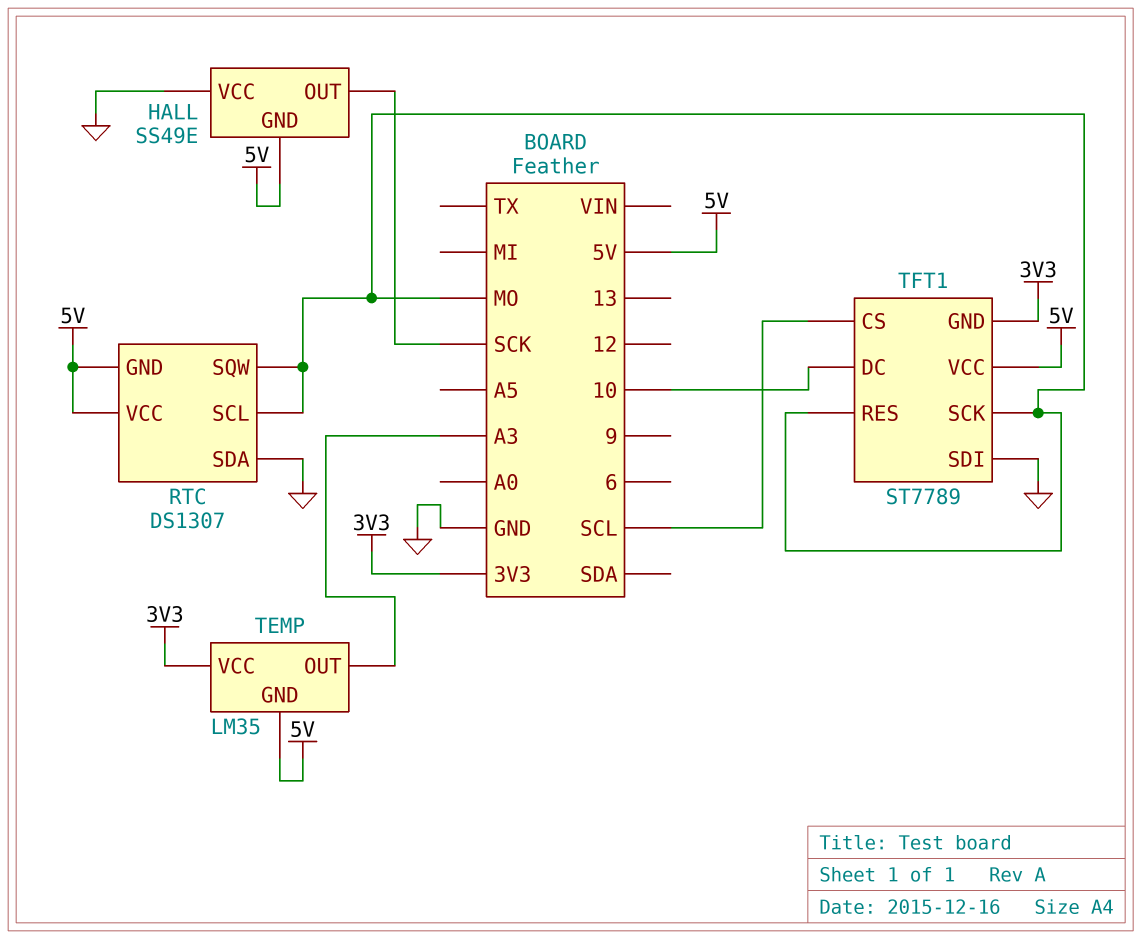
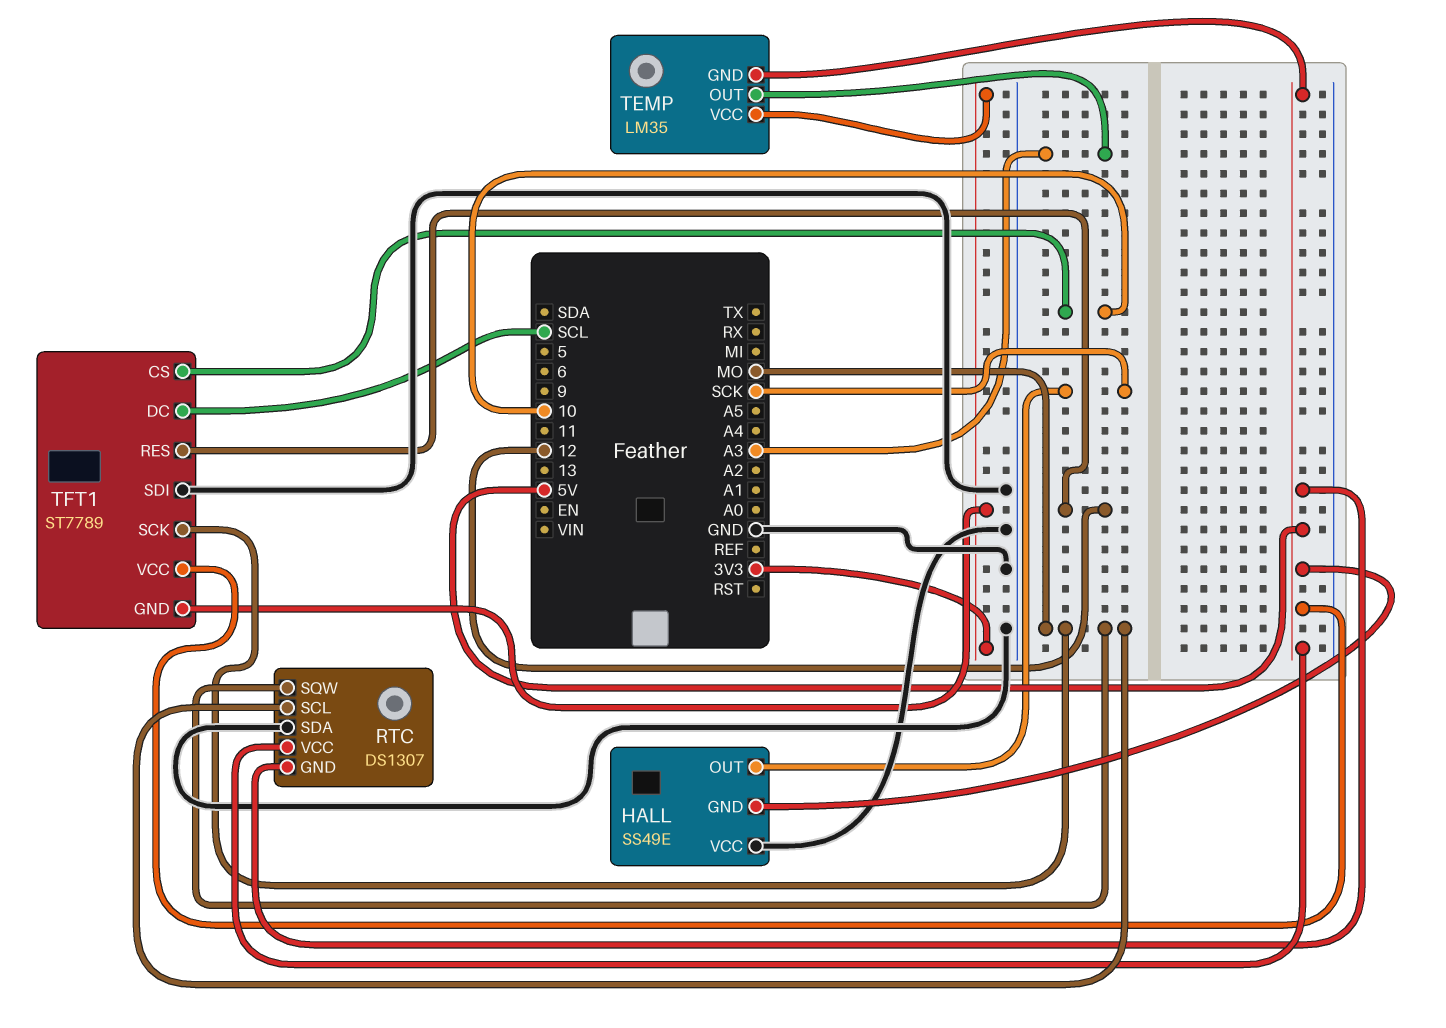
TFT1 pin CS: SCL -> 10
TFT1 pin DC: 10 -> SCL
TFT1 pin RES: MO -> 12

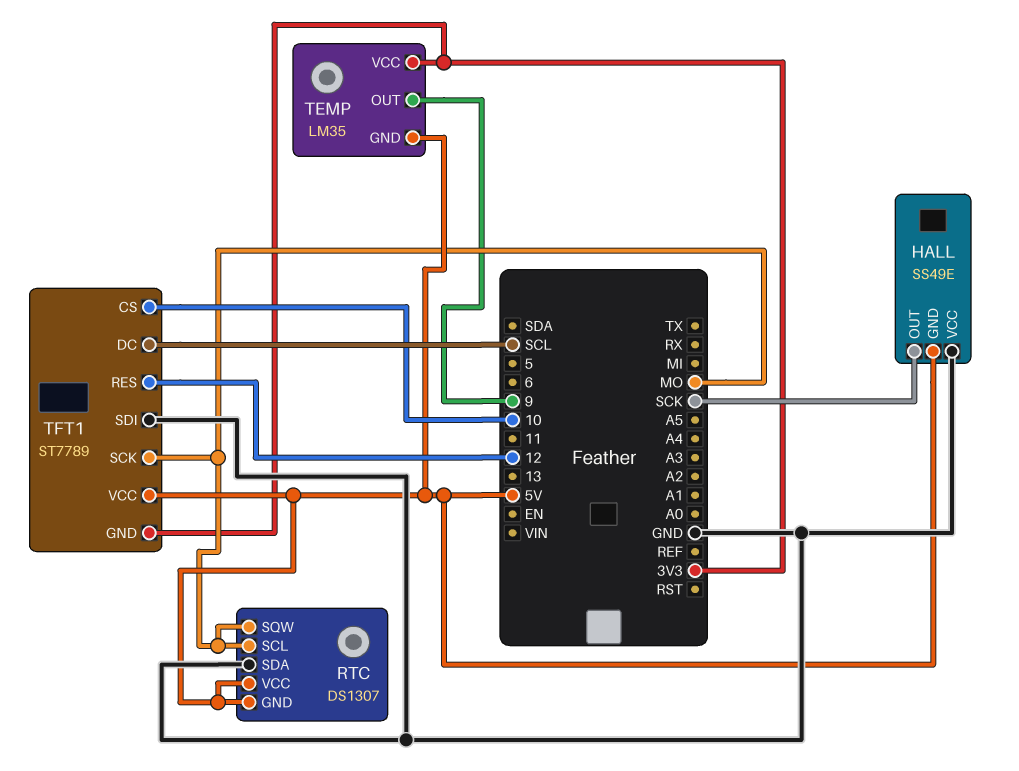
TEMP pin OUT: A3 -> 9

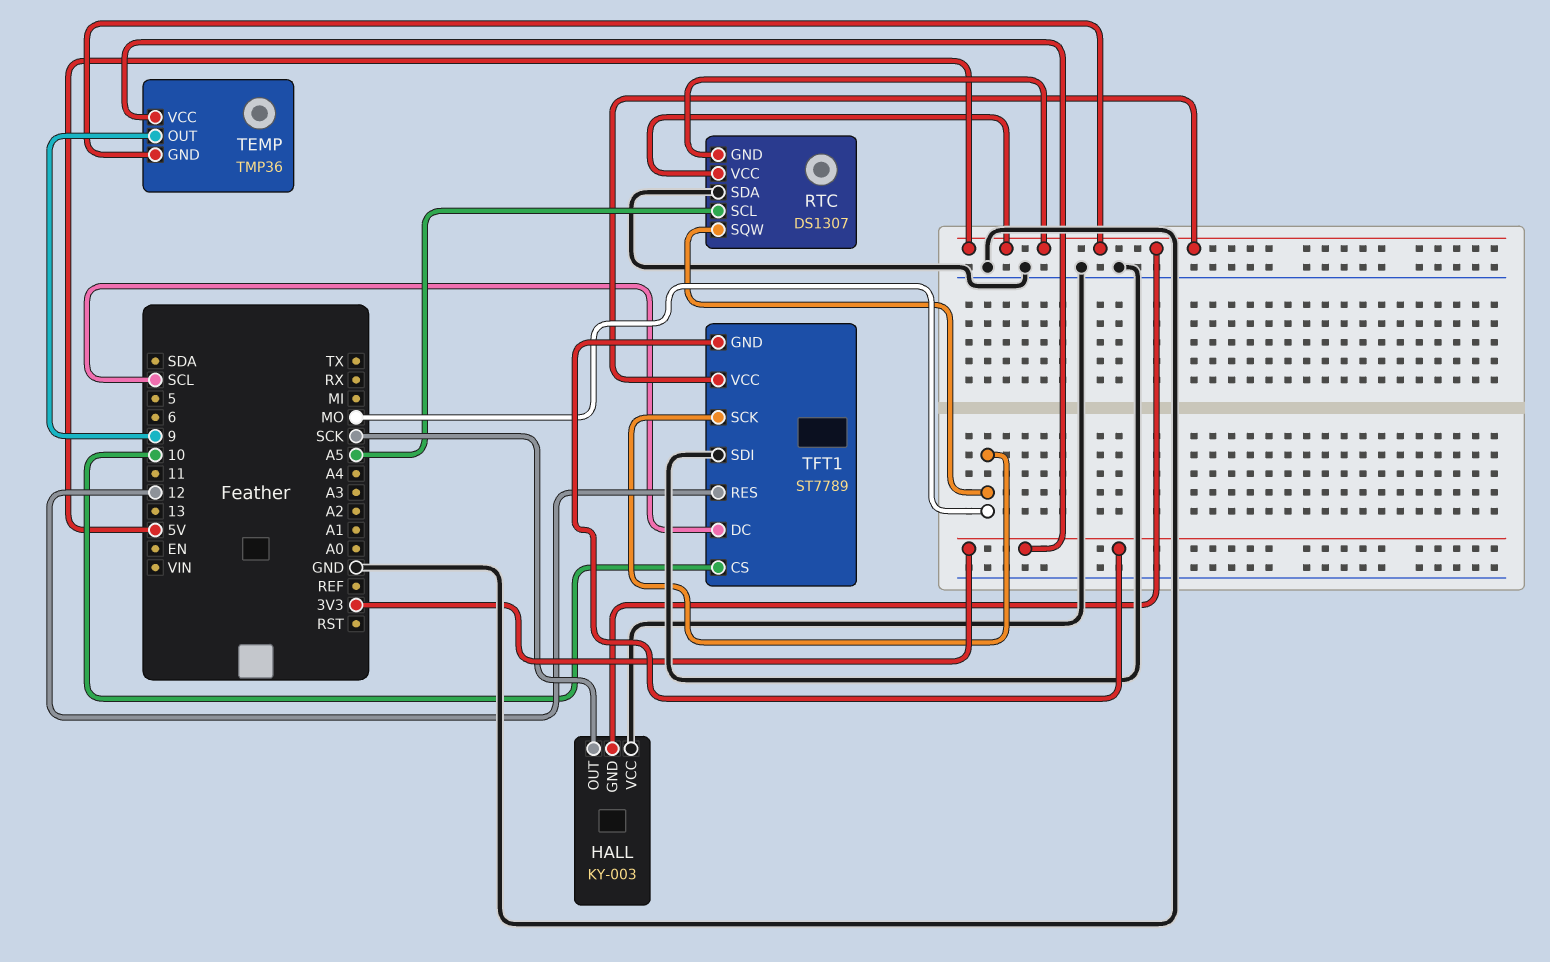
HALL: SS49E -> KY-003
RTC pin SCL: MO -> A5
TEMP: LM35 -> TMP36

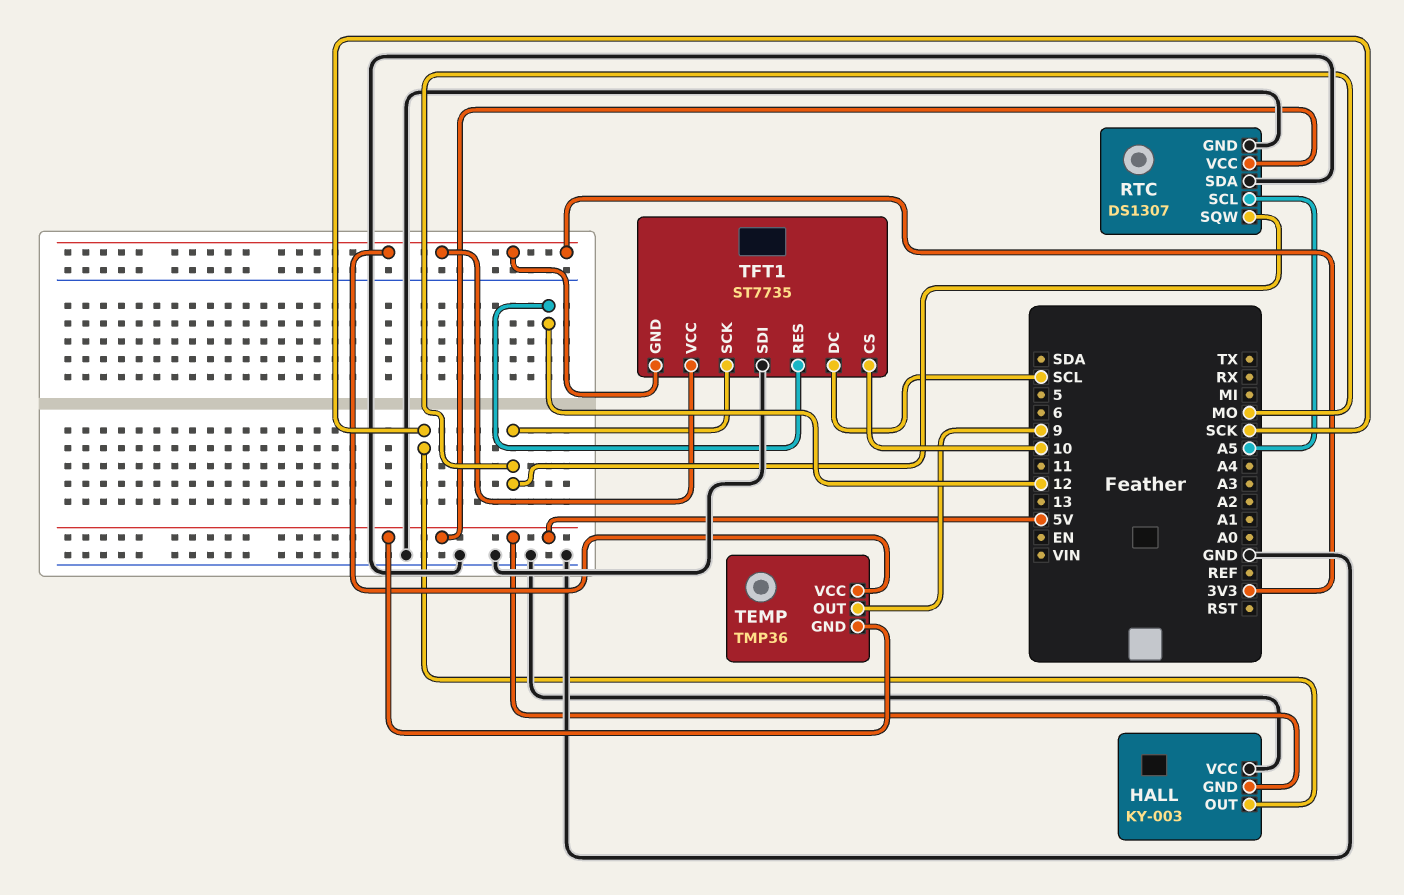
RTC pin GND: 5V -> GND
TFT1: ST7789 -> ST7735
TFT1 pin VCC: 5V -> 3V3

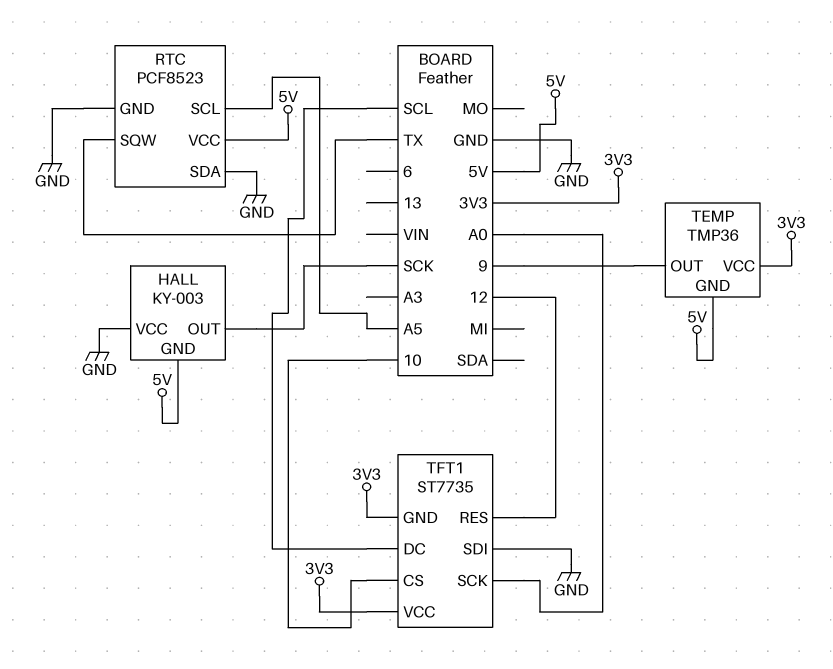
RTC: DS1307 -> PCF8523
RTC pin SQW: MO -> TX
TFT1 pin SCK: MO -> A0

